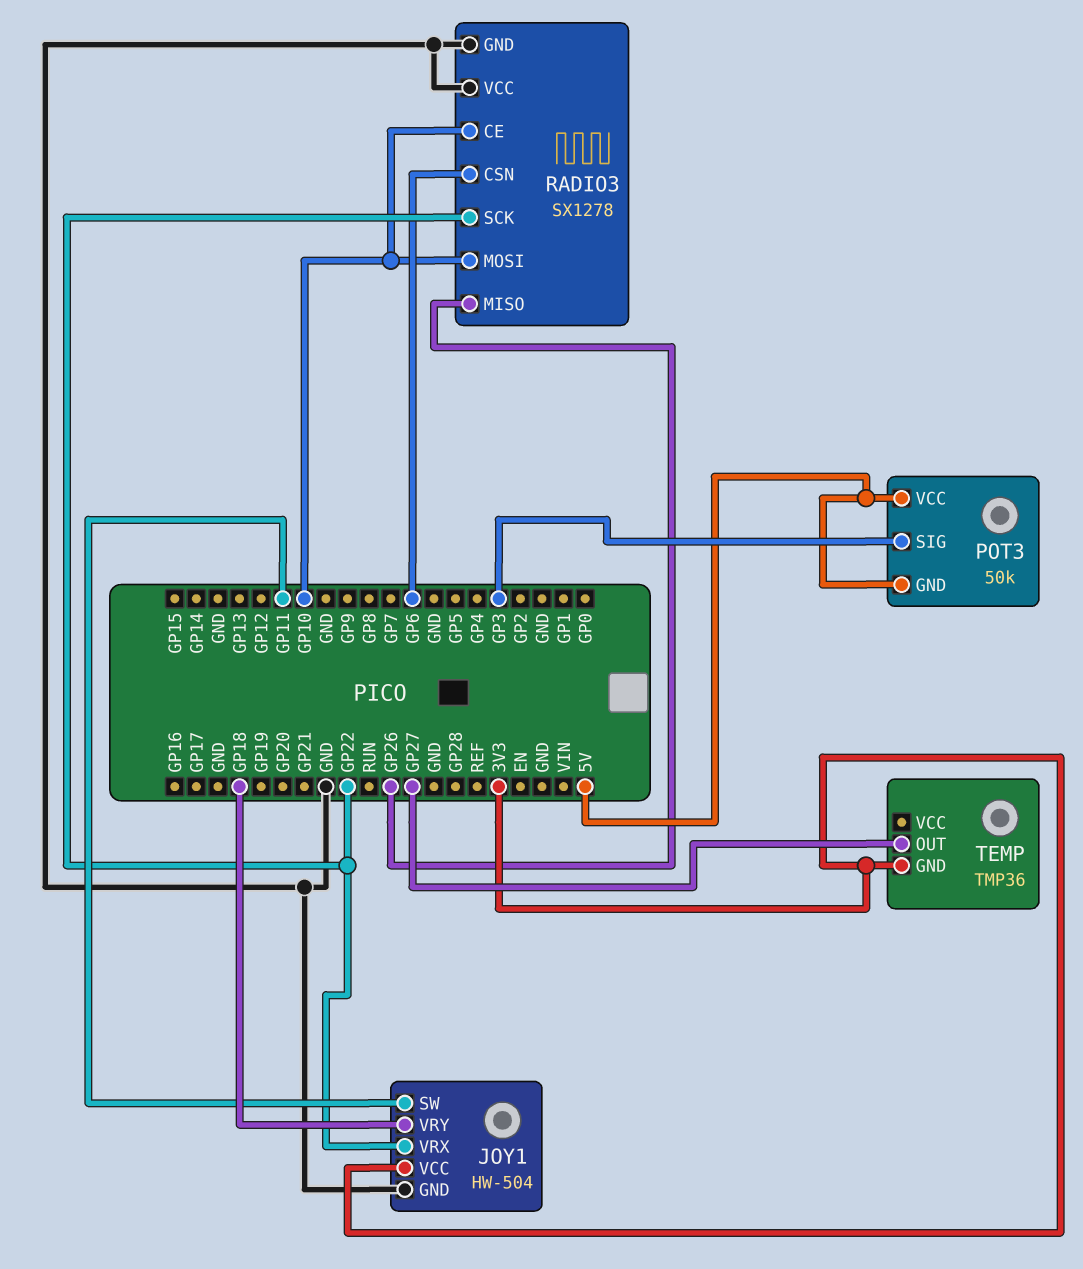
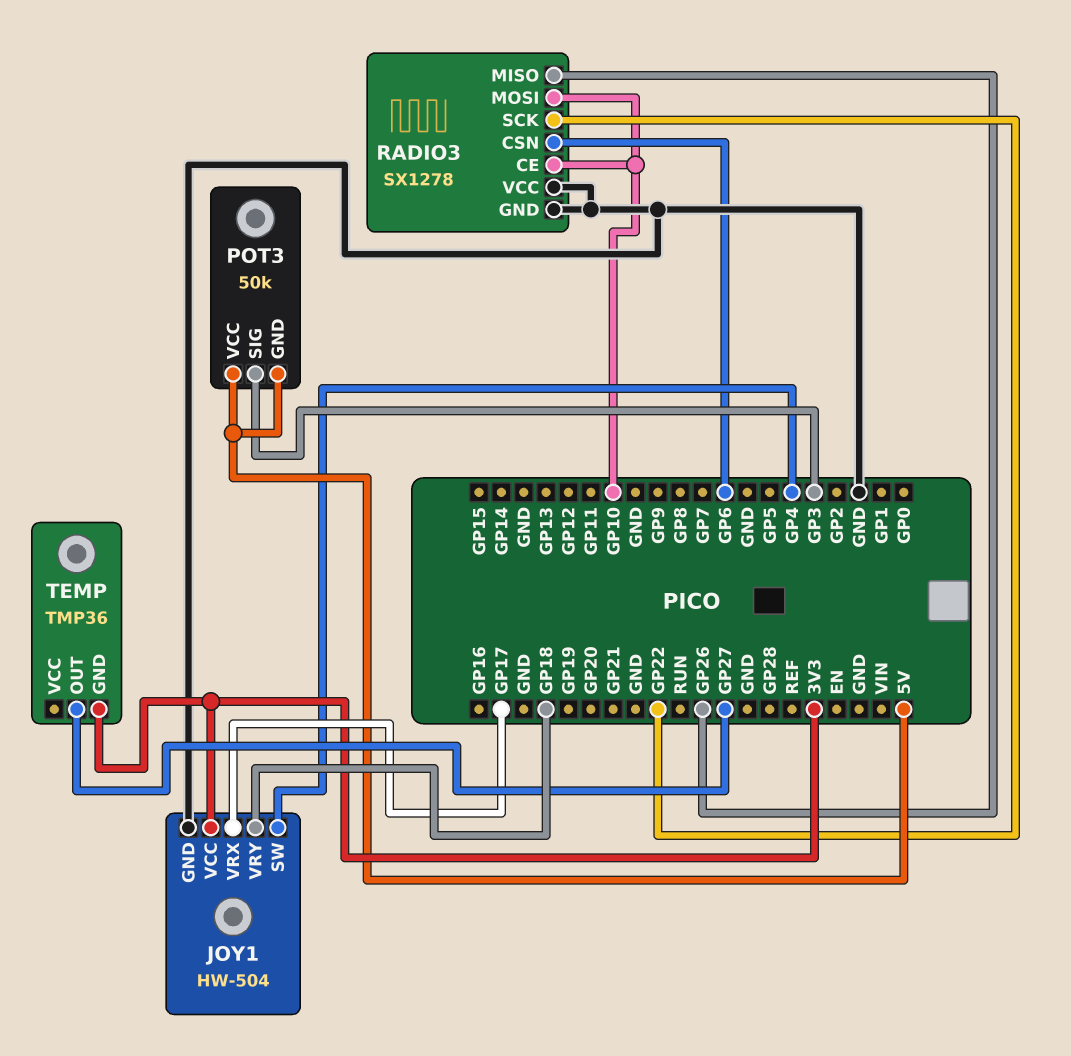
JOY1 pin SW: GP11 -> GP4
JOY1 pin VRX: GP22 -> GP17

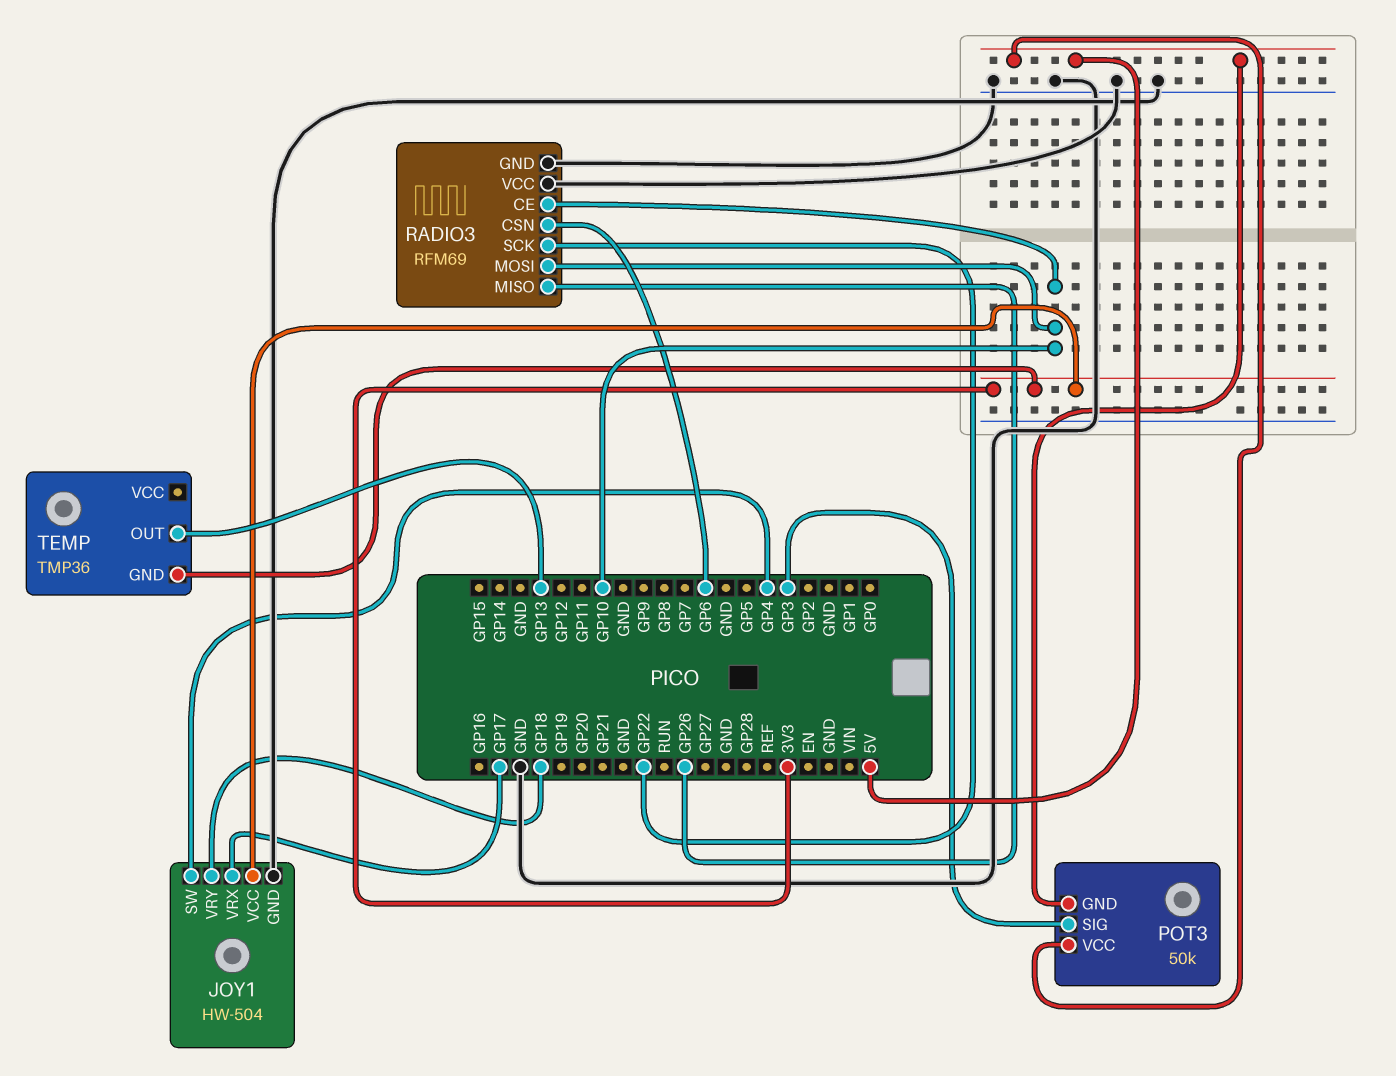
RADIO3: SX1278 -> RFM69
TEMP pin OUT: GP27 -> GP13

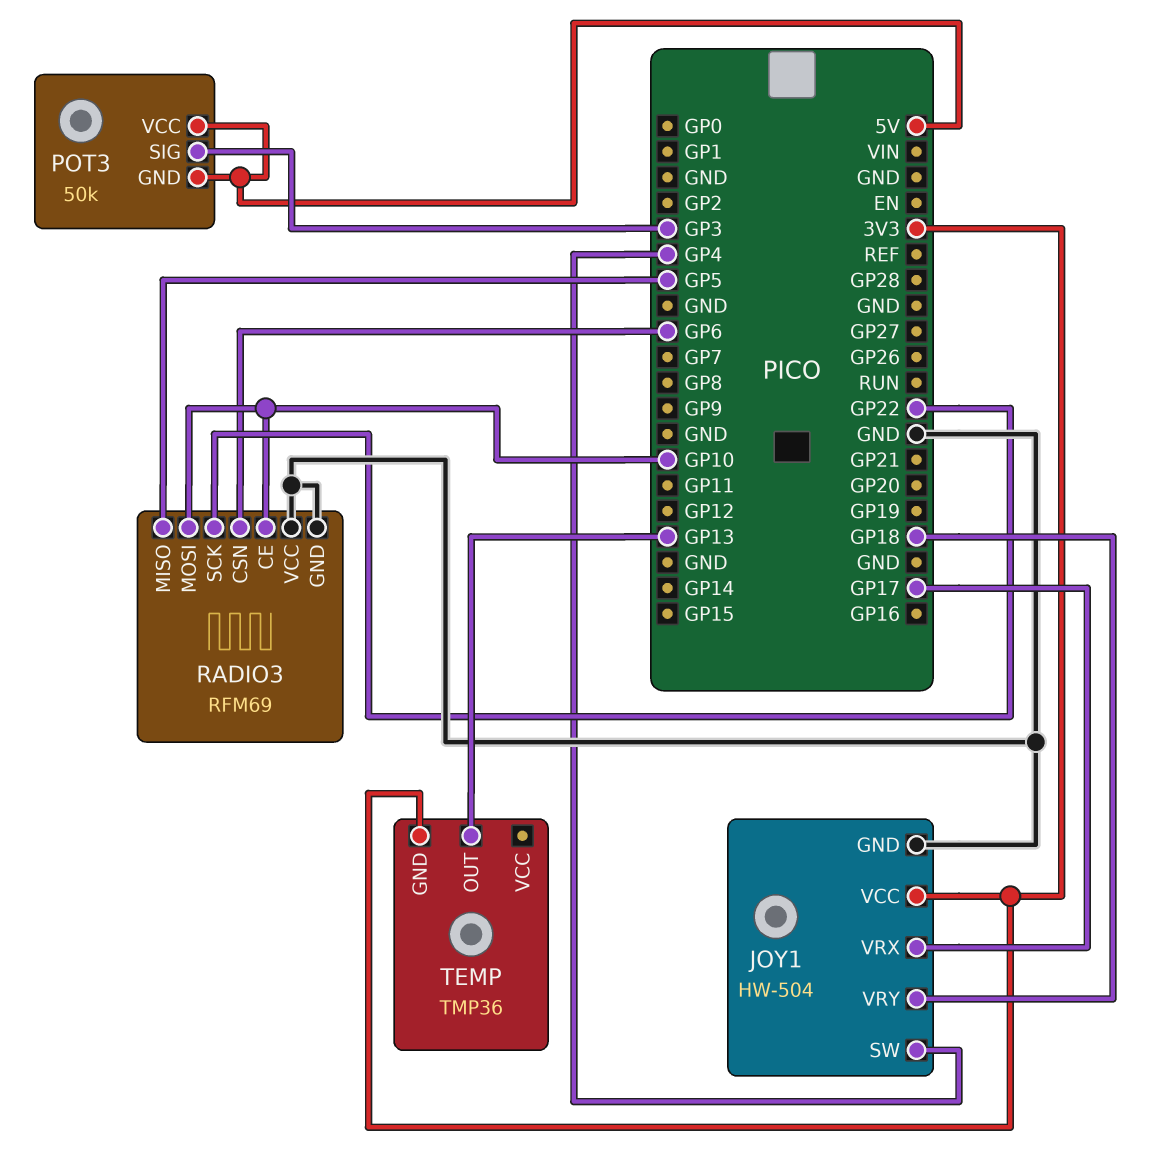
RADIO3 pin MISO: GP26 -> GP5

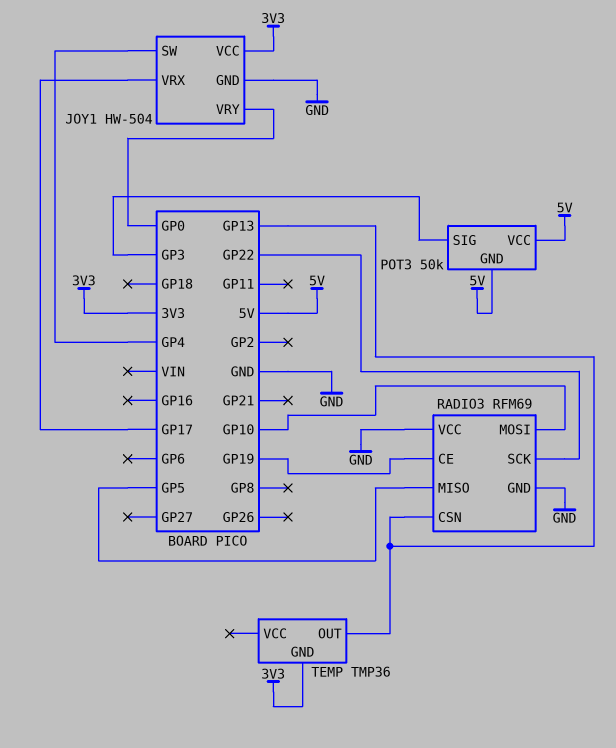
JOY1 pin VRY: GP18 -> GP0
RADIO3 pin CE: GP10 -> GP19
RADIO3 pin CSN: GP6 -> GP13

